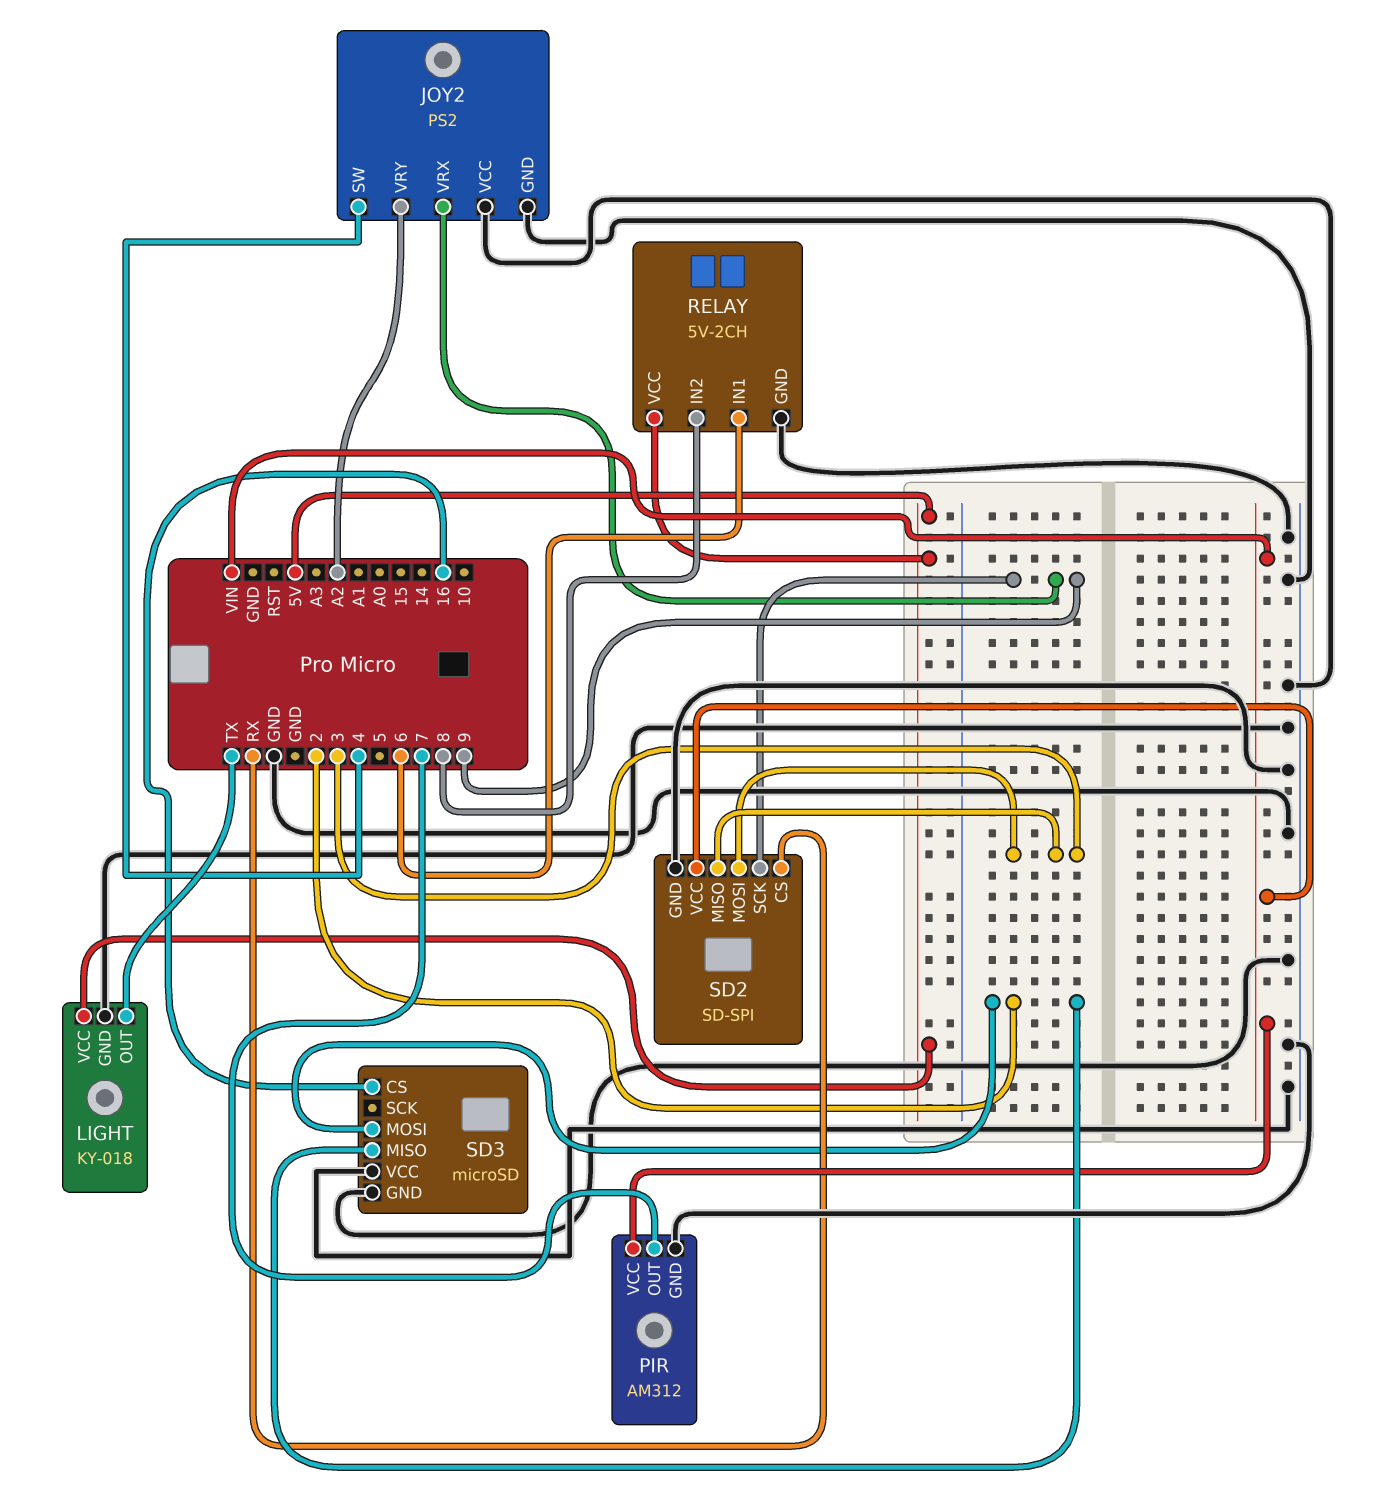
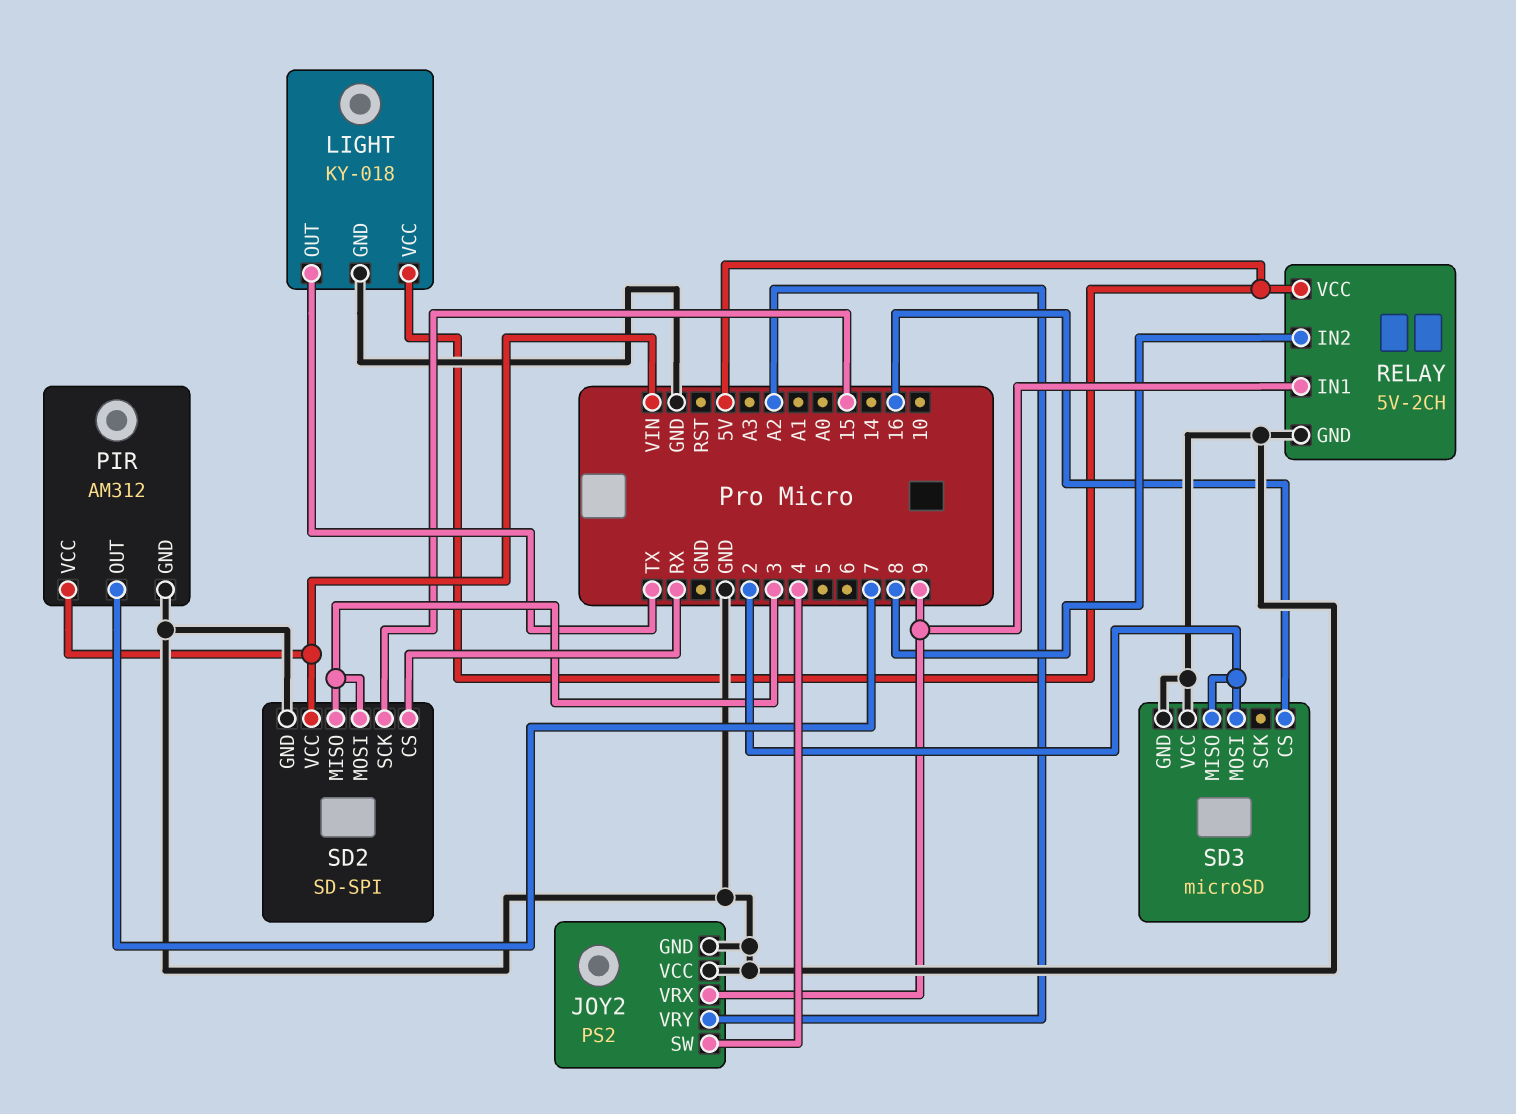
RELAY pin IN1: 6 -> 9
SD2 pin SCK: 9 -> 15

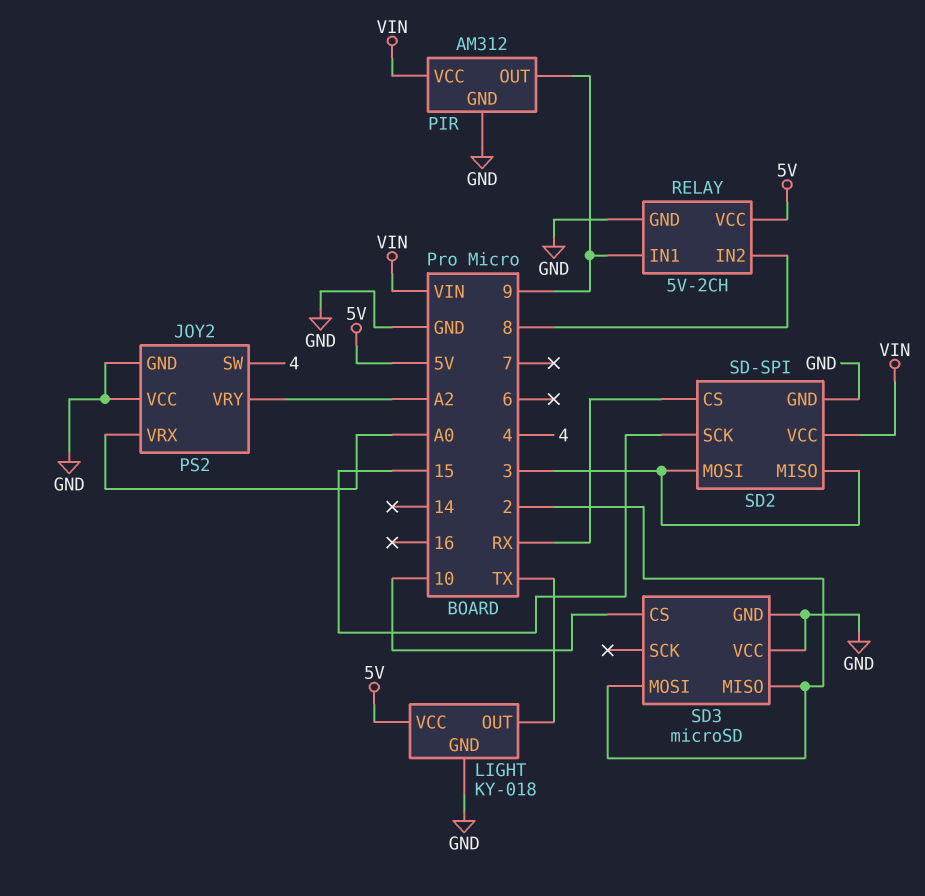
JOY2 pin VRX: 9 -> A0
PIR pin OUT: 7 -> 9
SD3 pin CS: 16 -> 10

